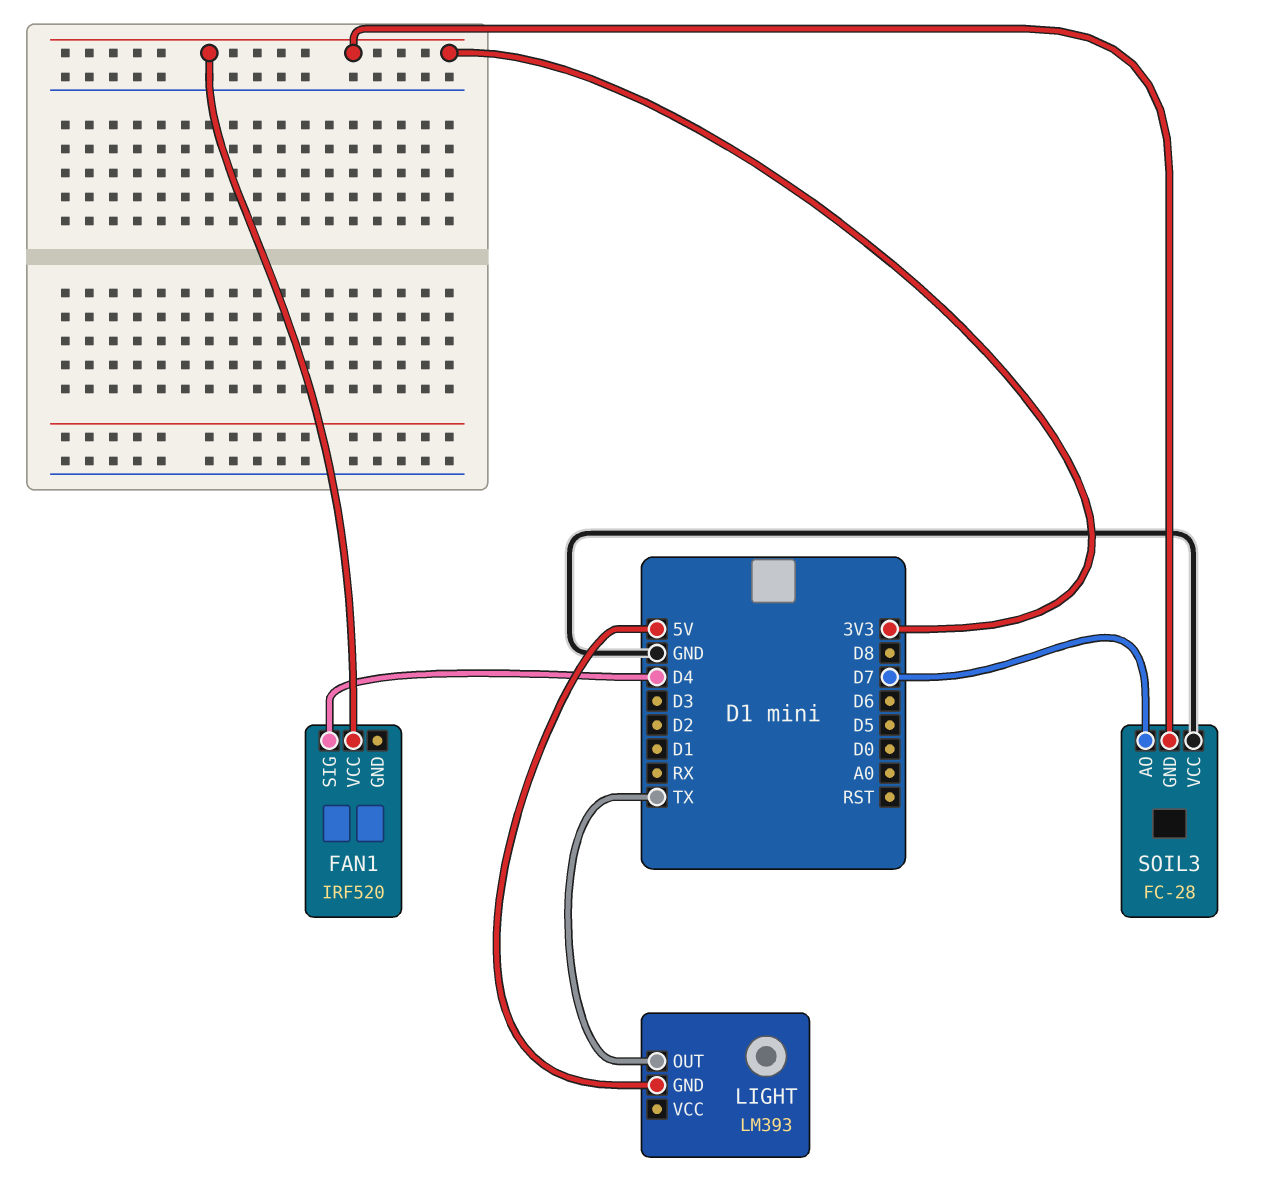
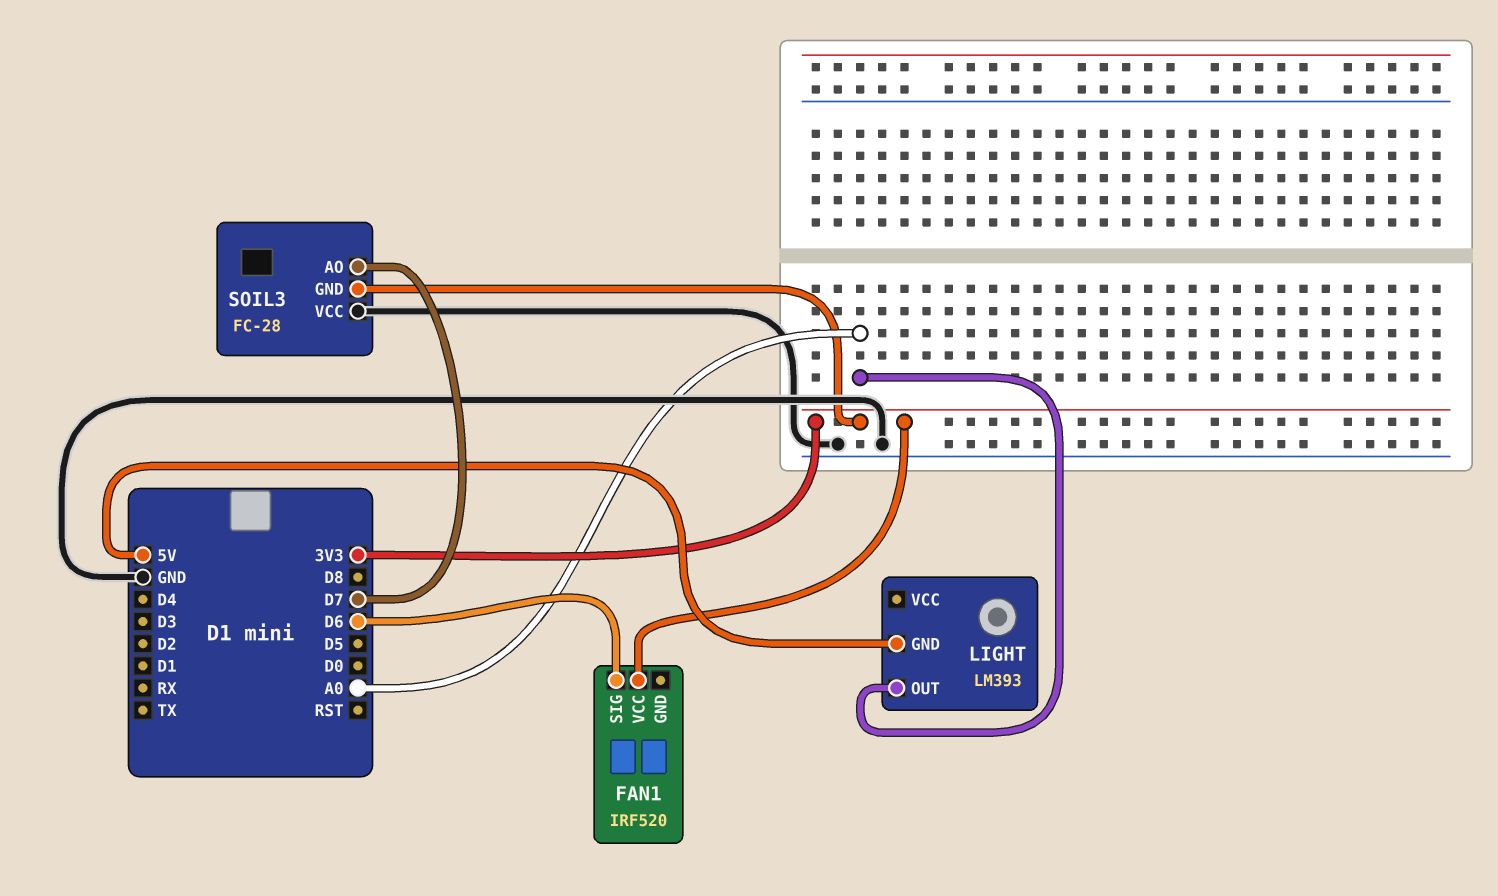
FAN1 pin SIG: D4 -> D6
LIGHT pin OUT: TX -> A0

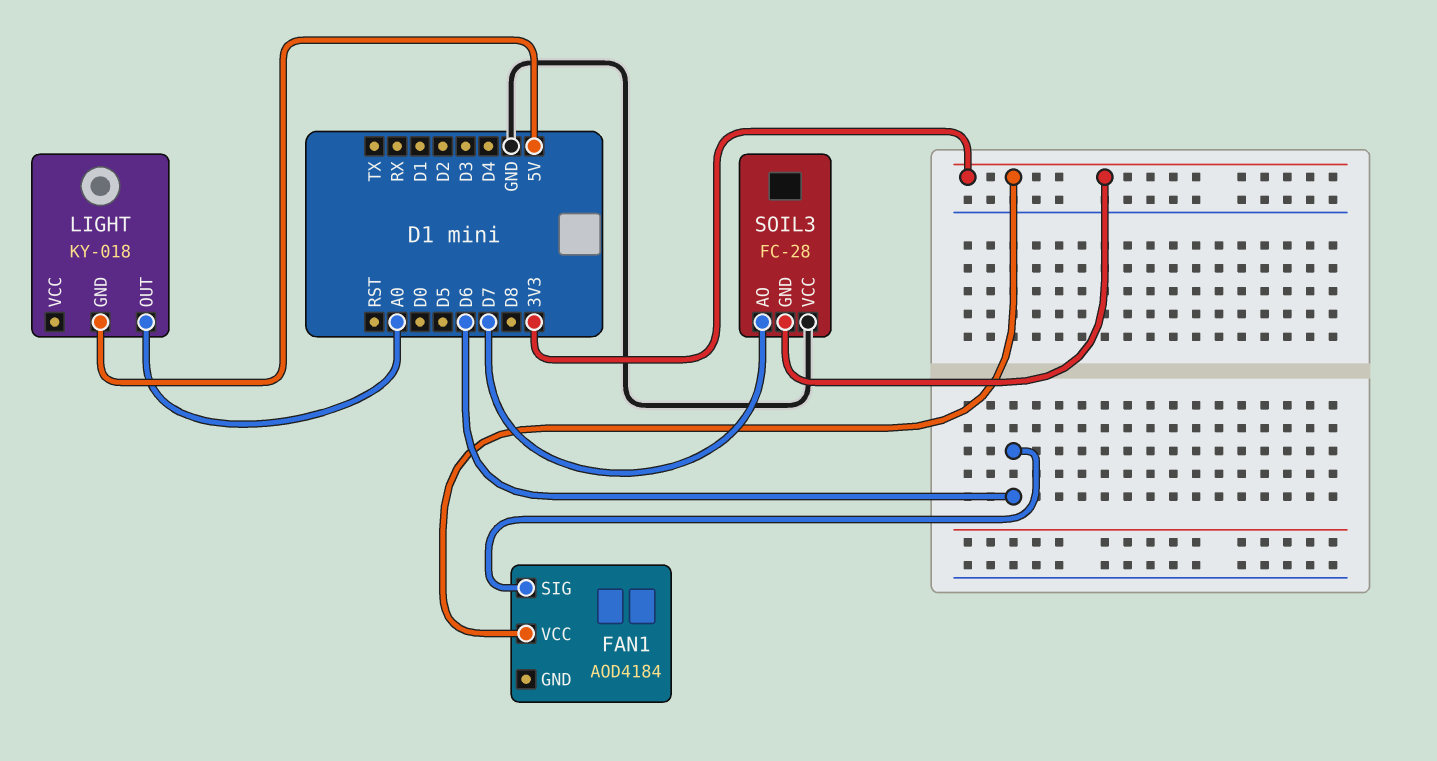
FAN1: IRF520 -> AOD4184
LIGHT: LM393 -> KY-018

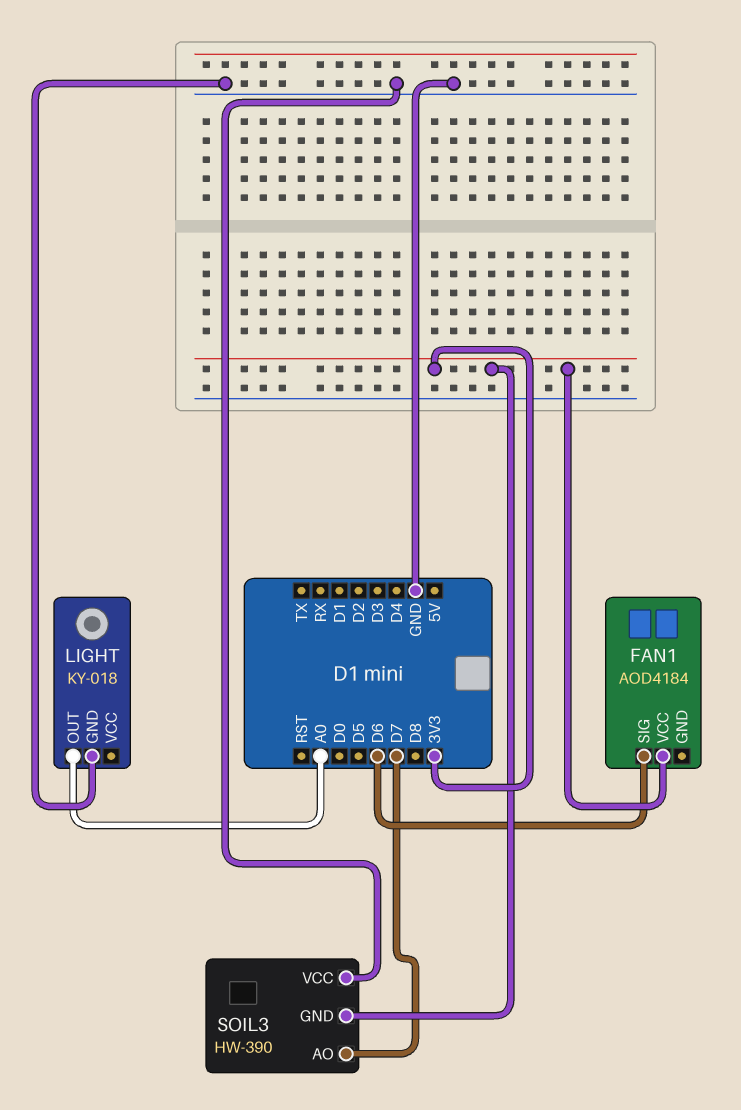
LIGHT pin GND: 5V -> GND
SOIL3: FC-28 -> HW-390

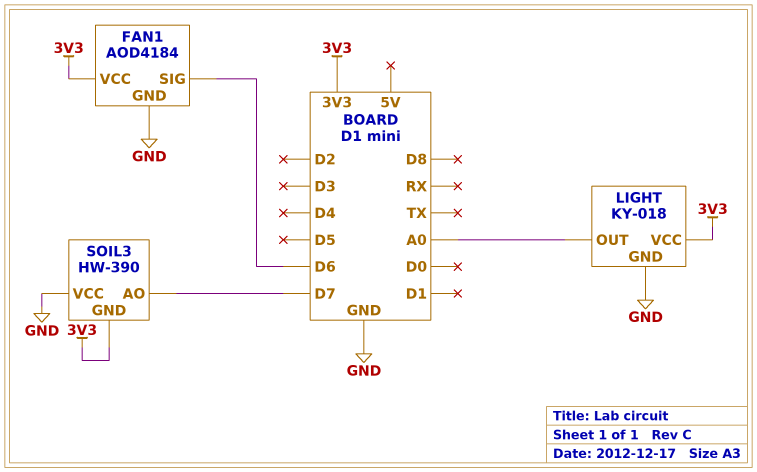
FAN1 pin GND: none -> GND
LIGHT pin VCC: none -> 3V3

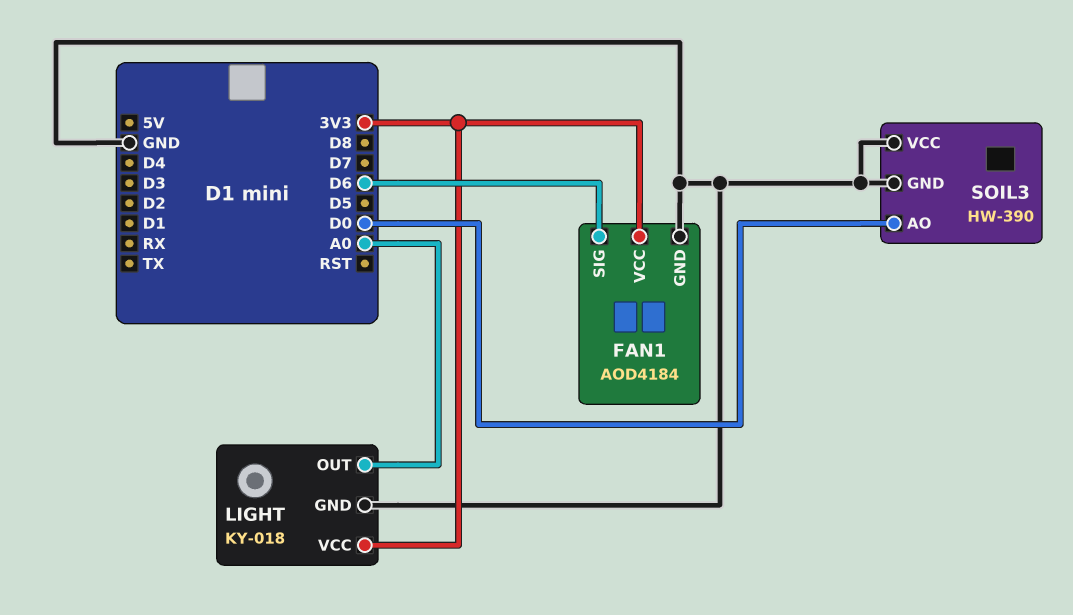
SOIL3 pin AO: D7 -> D0
SOIL3 pin GND: 3V3 -> GND

